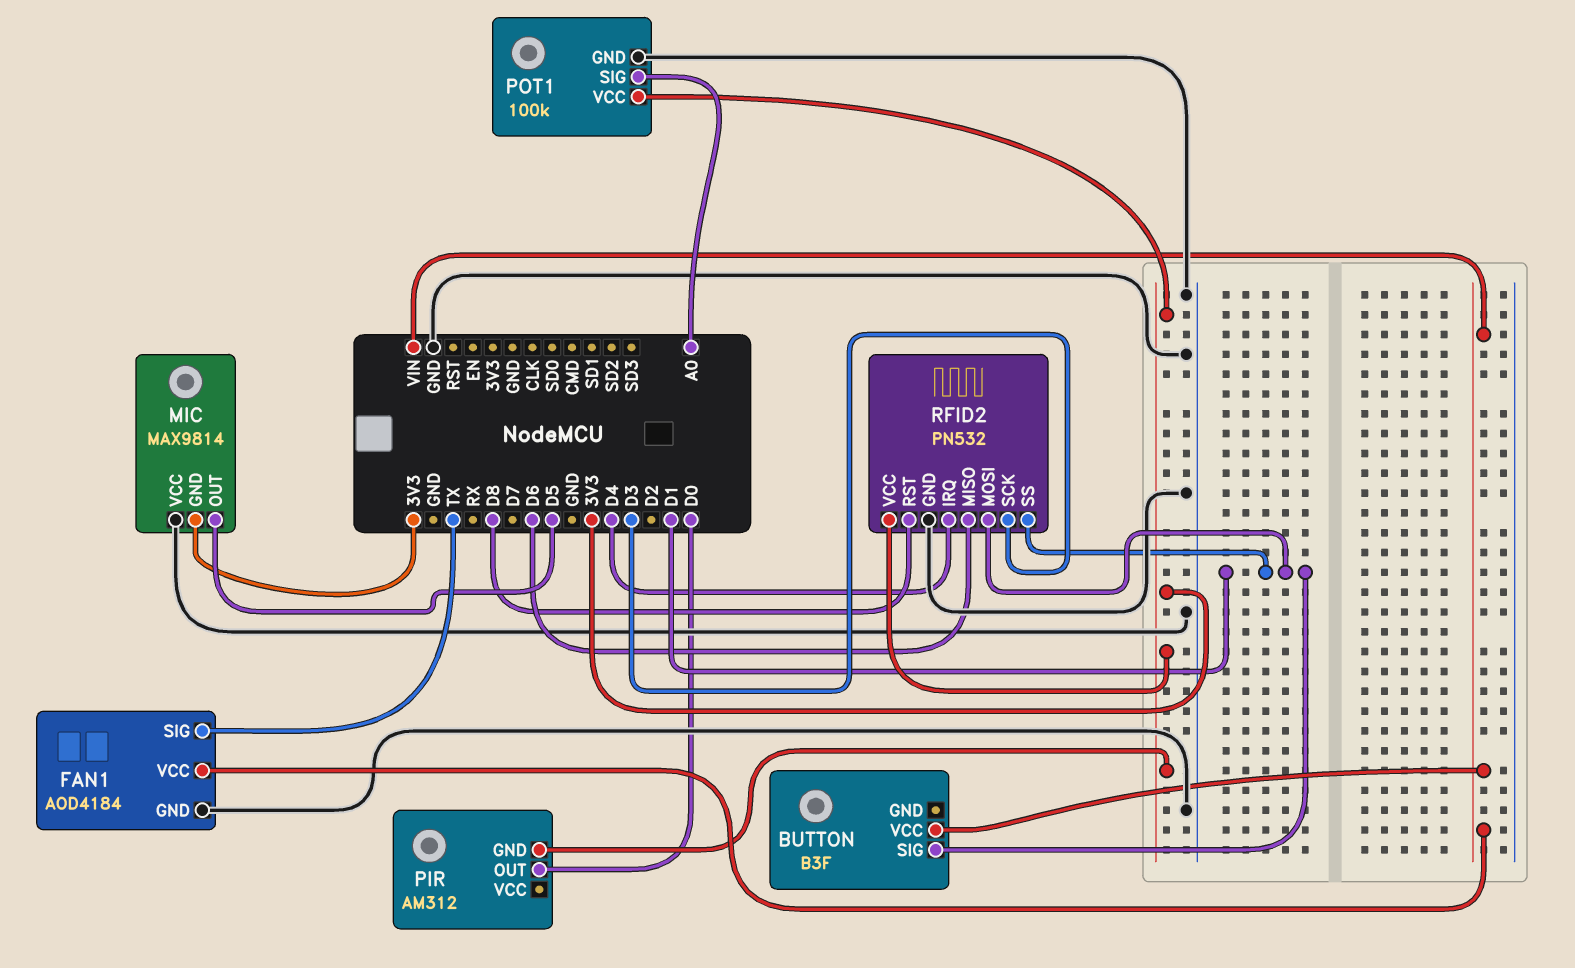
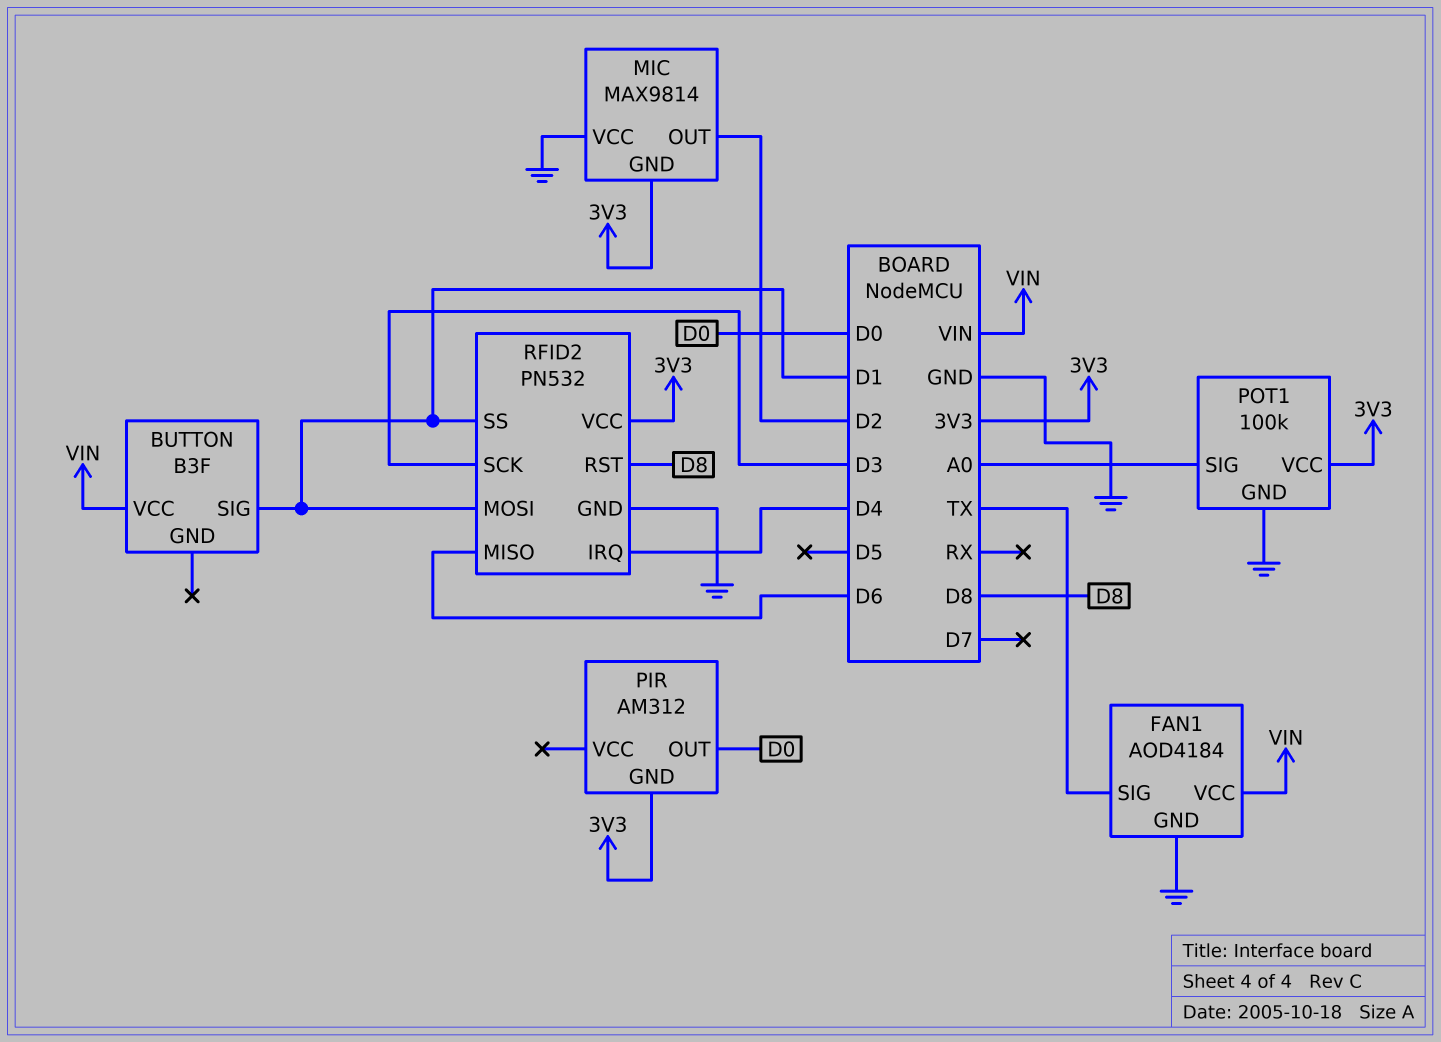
MIC pin OUT: D5 -> D2

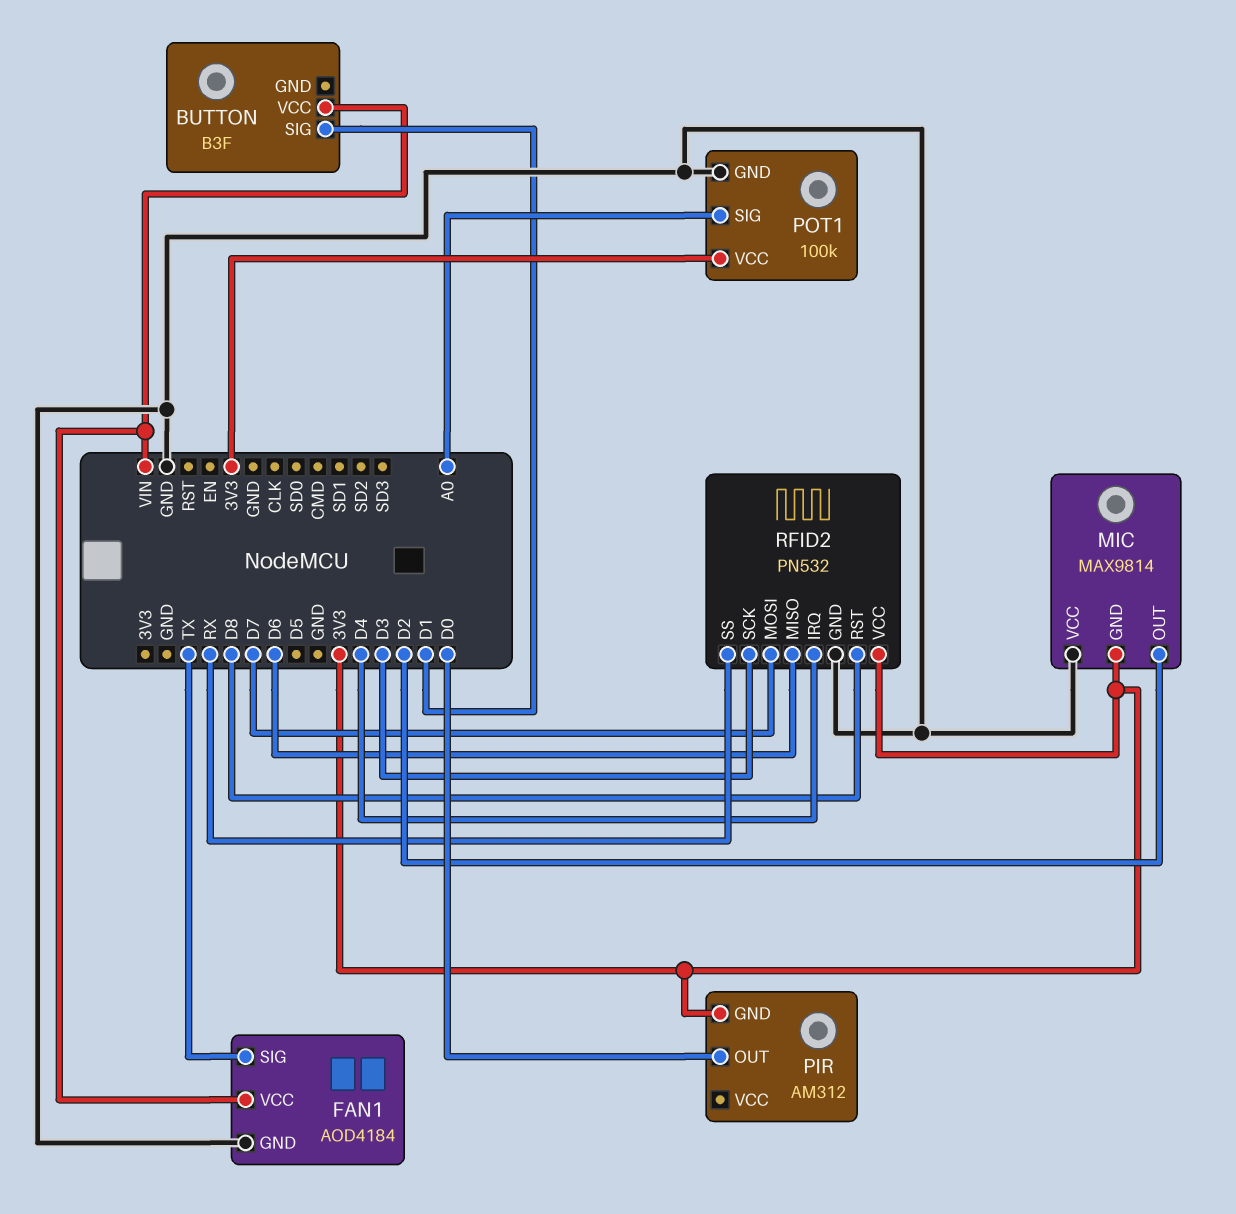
RFID2 pin MOSI: D1 -> D7
RFID2 pin SS: D1 -> RX

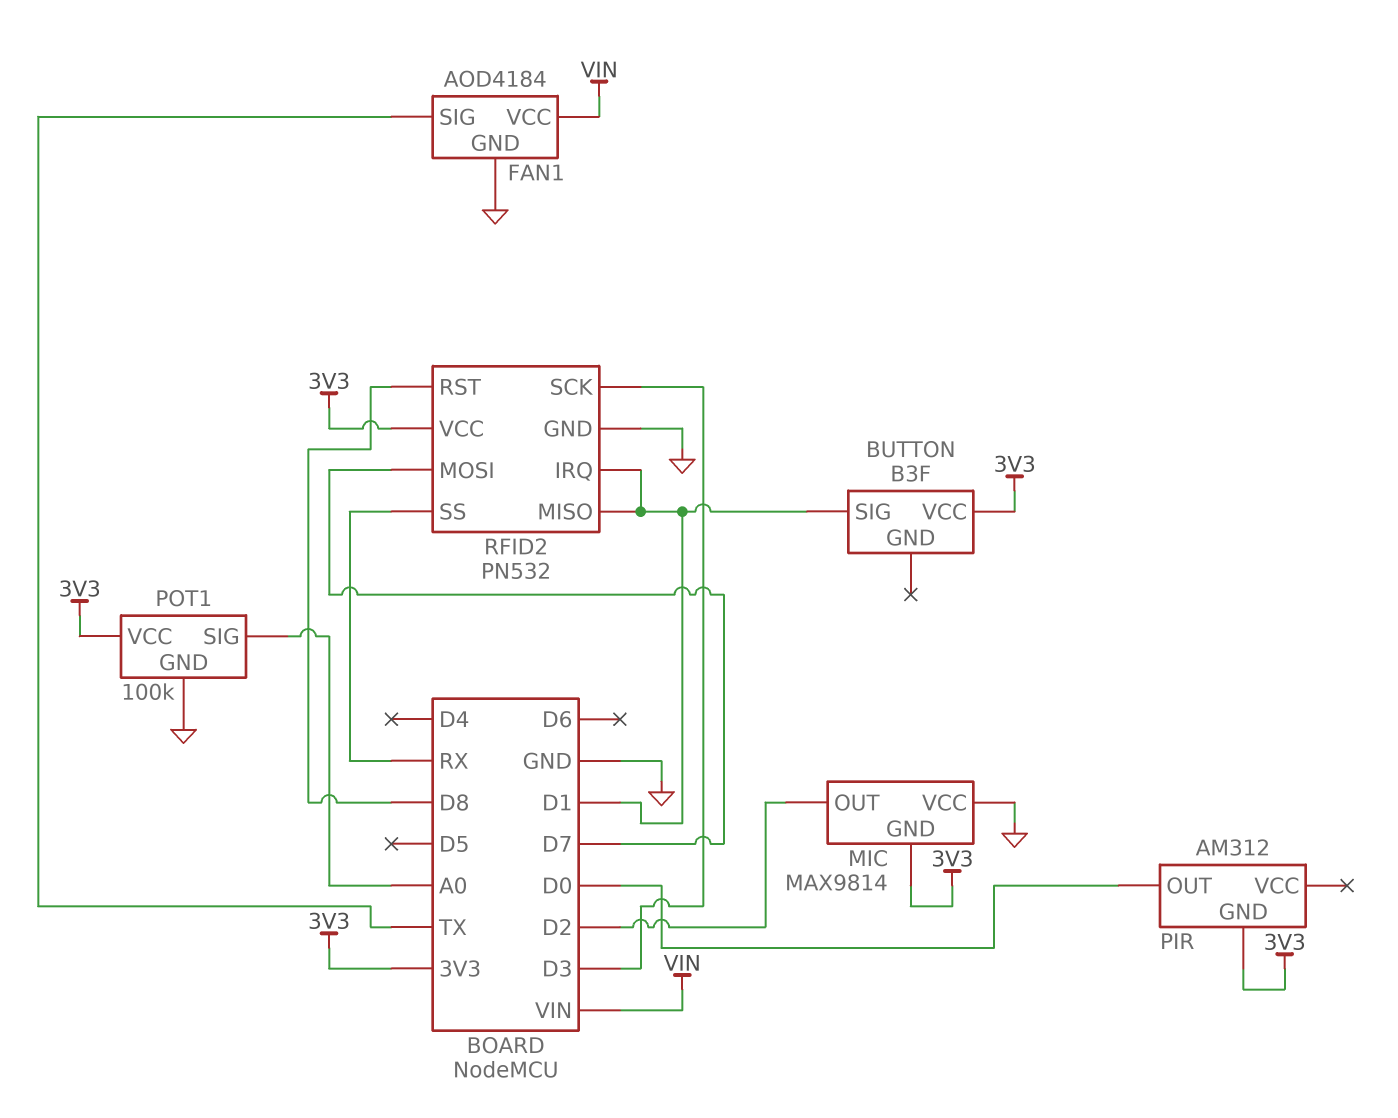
BUTTON pin VCC: VIN -> 3V3
RFID2 pin IRQ: D4 -> D1
RFID2 pin MISO: D6 -> D1

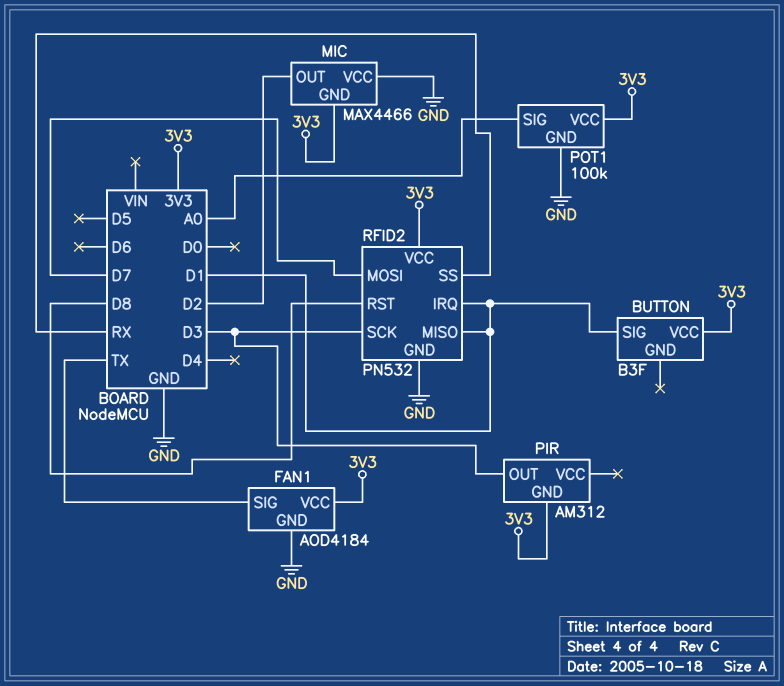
FAN1 pin VCC: VIN -> 3V3
MIC: MAX9814 -> MAX4466
PIR pin OUT: D0 -> D3

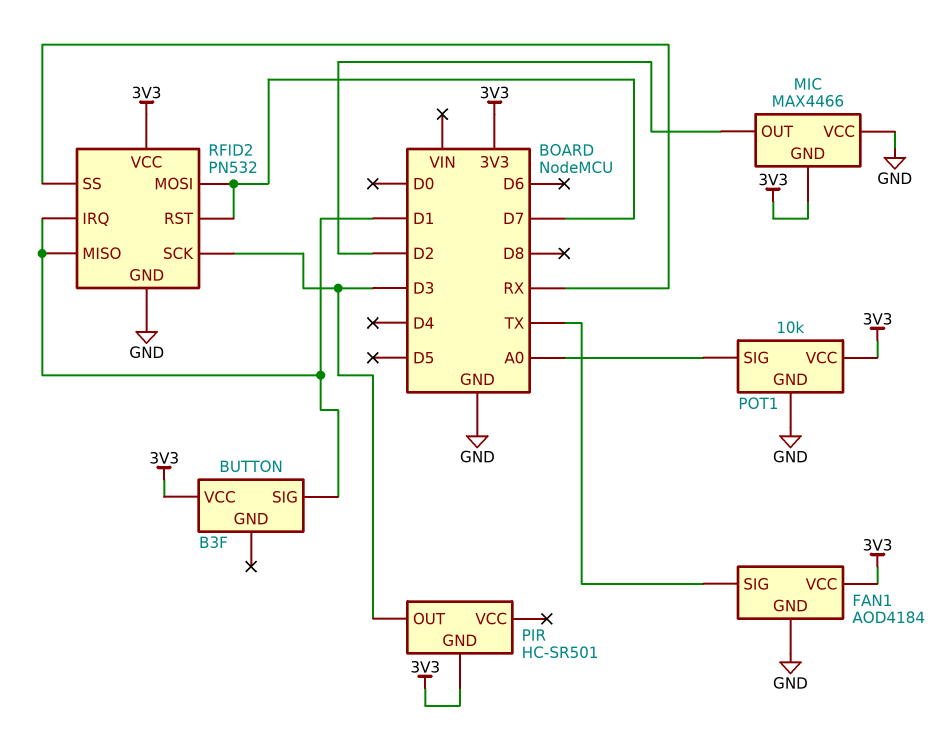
PIR: AM312 -> HC-SR501
POT1: 100k -> 10k
RFID2 pin RST: D8 -> D7

